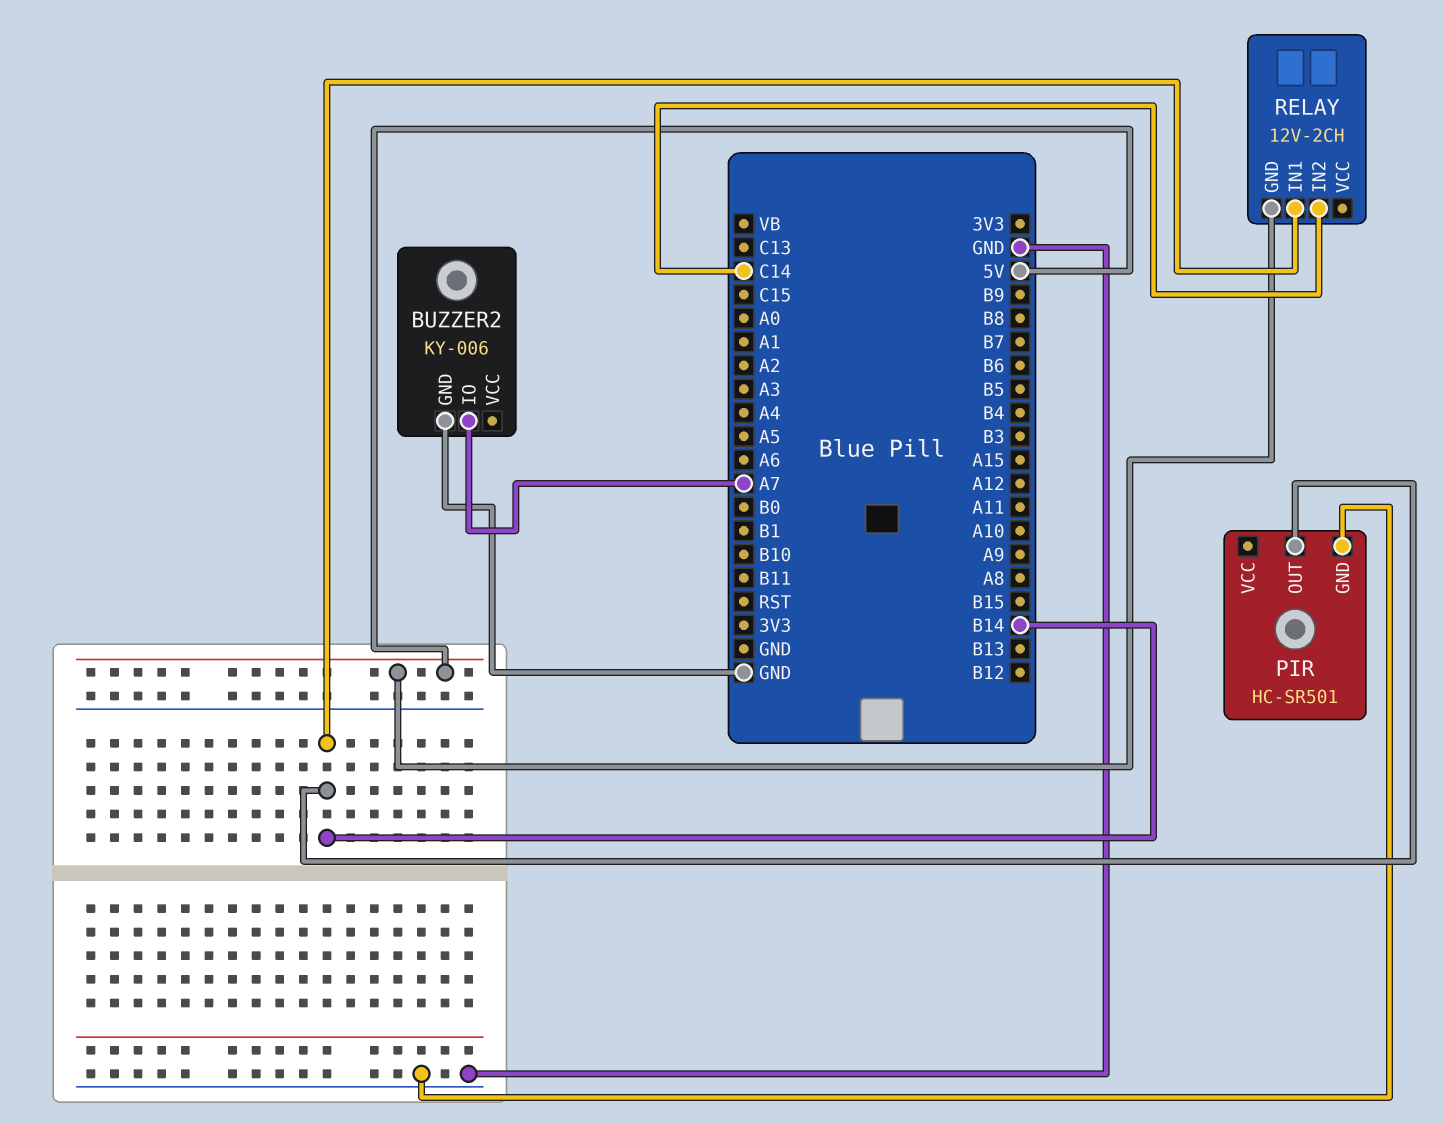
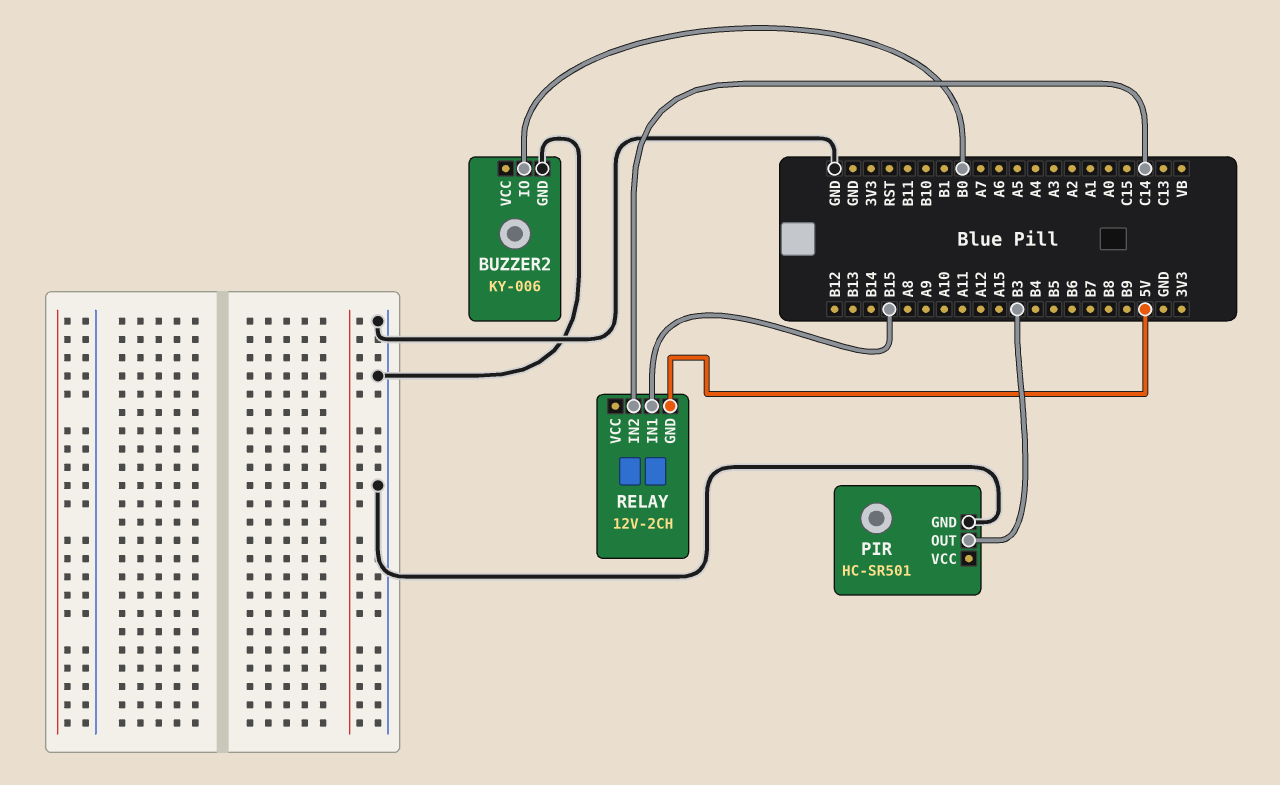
BUZZER2 pin IO: A7 -> B0
PIR pin OUT: B14 -> B3
RELAY pin IN1: B14 -> B15

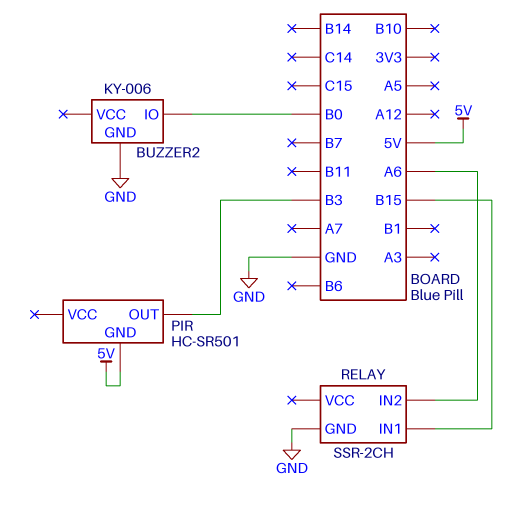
PIR pin GND: GND -> 5V
RELAY: 12V-2CH -> SSR-2CH
RELAY pin GND: 5V -> GND
RELAY pin IN2: C14 -> A6

